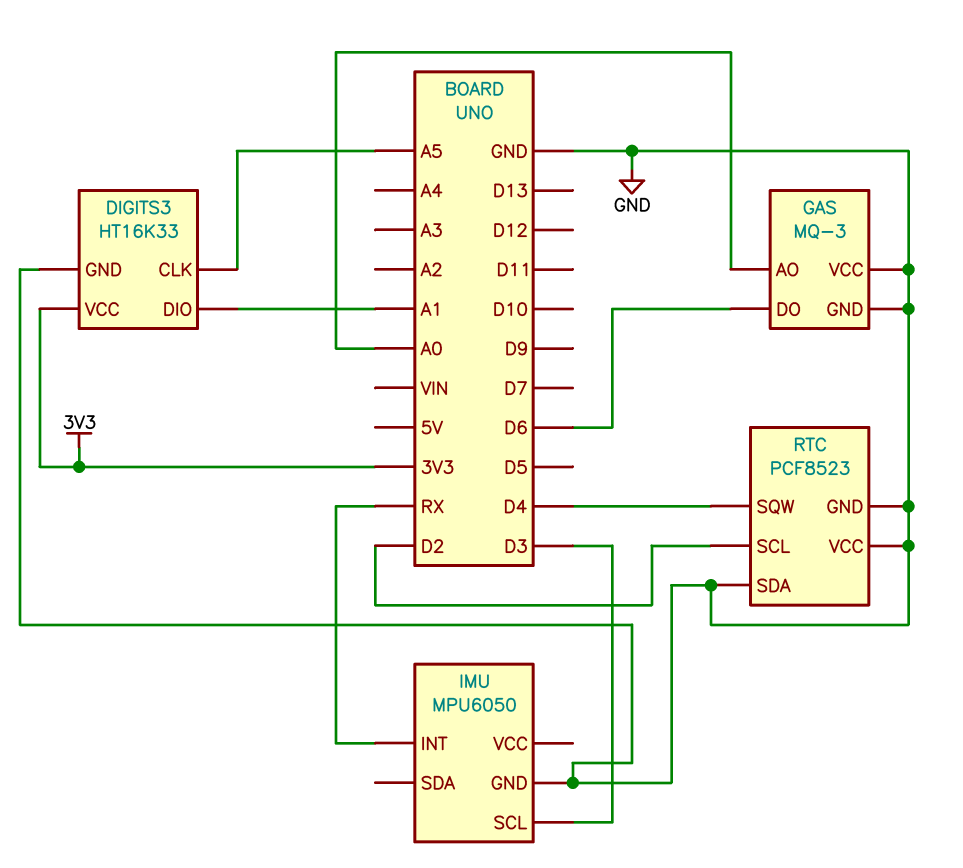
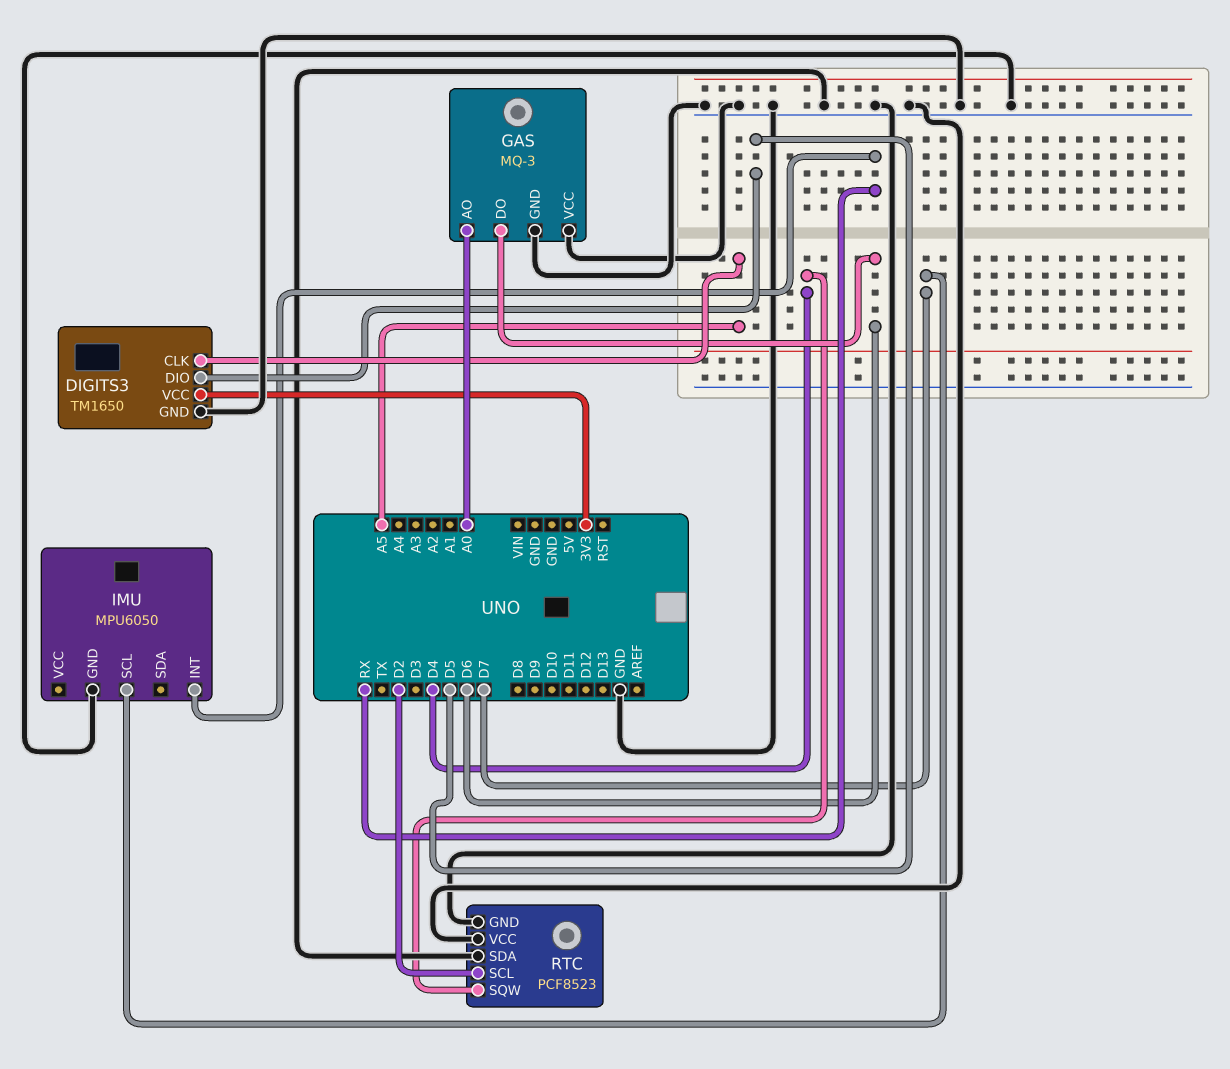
DIGITS3: HT16K33 -> TM1650
DIGITS3 pin DIO: A1 -> D5
IMU pin SCL: D3 -> D7

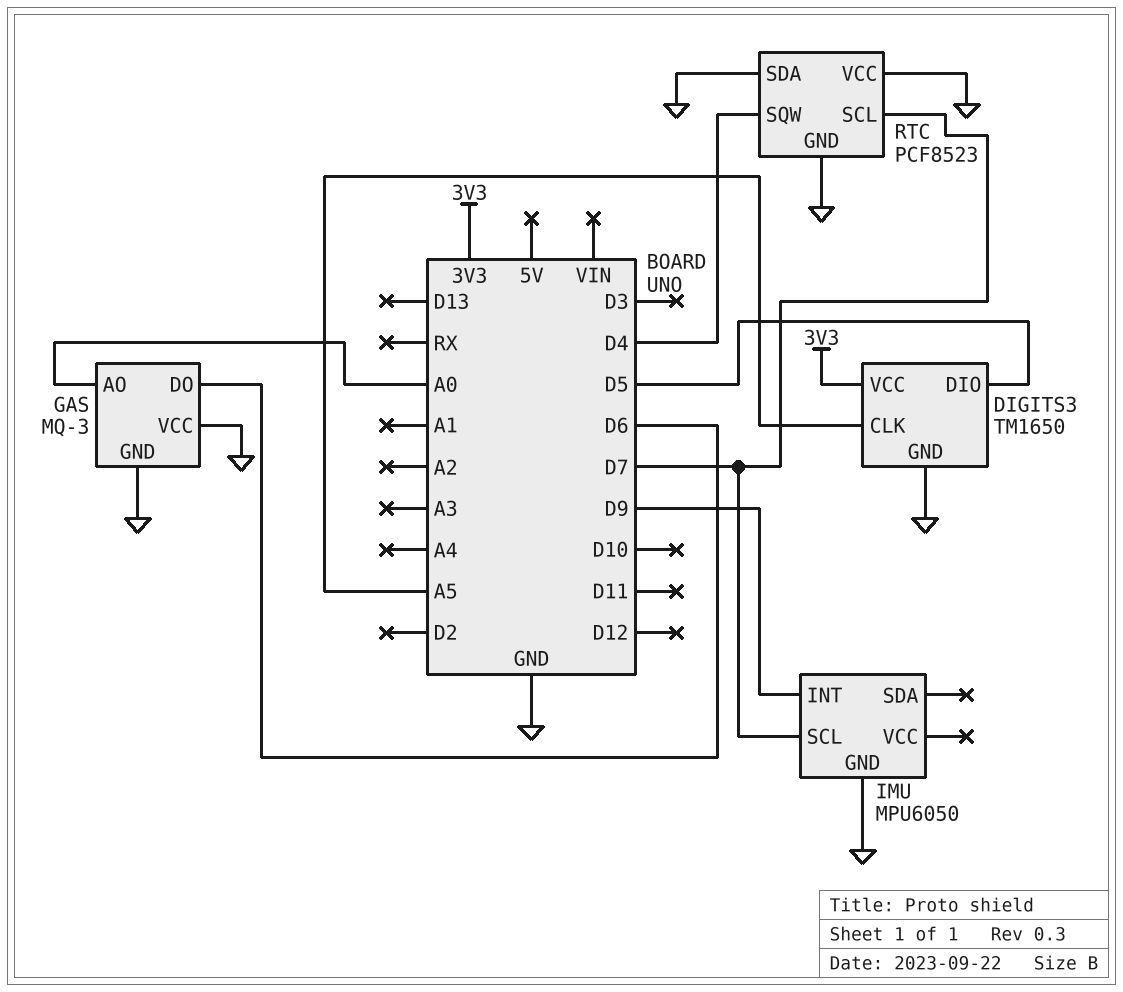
IMU pin INT: RX -> D9
RTC pin SCL: D2 -> D7

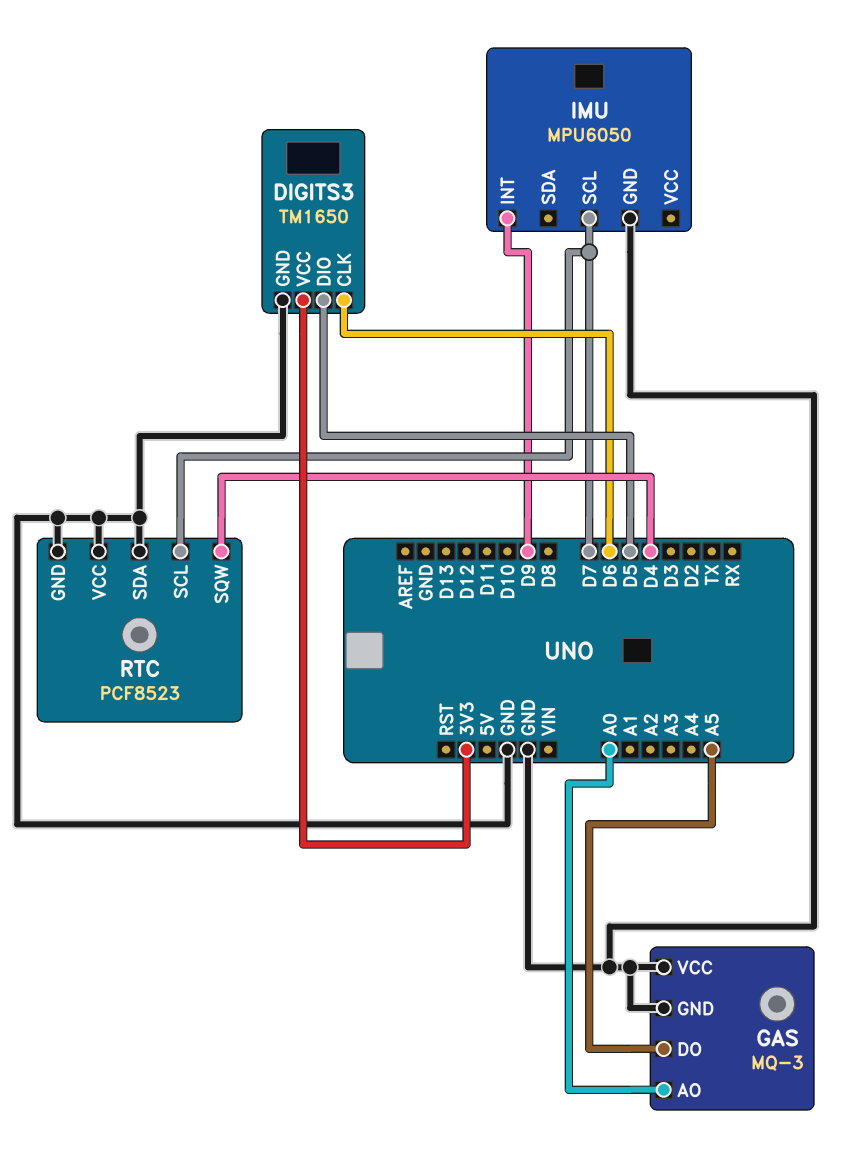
DIGITS3 pin CLK: A5 -> D6
GAS pin DO: D6 -> A5

